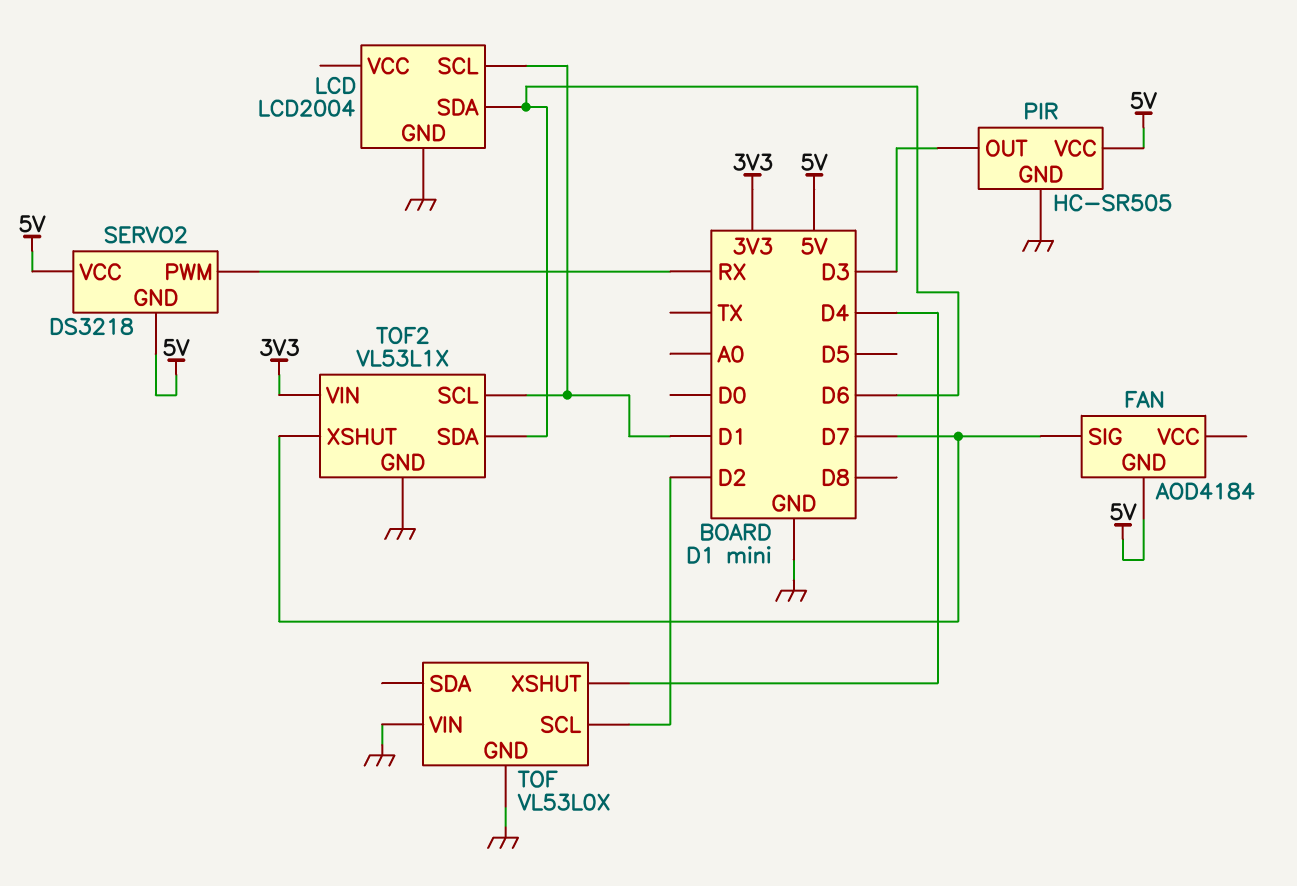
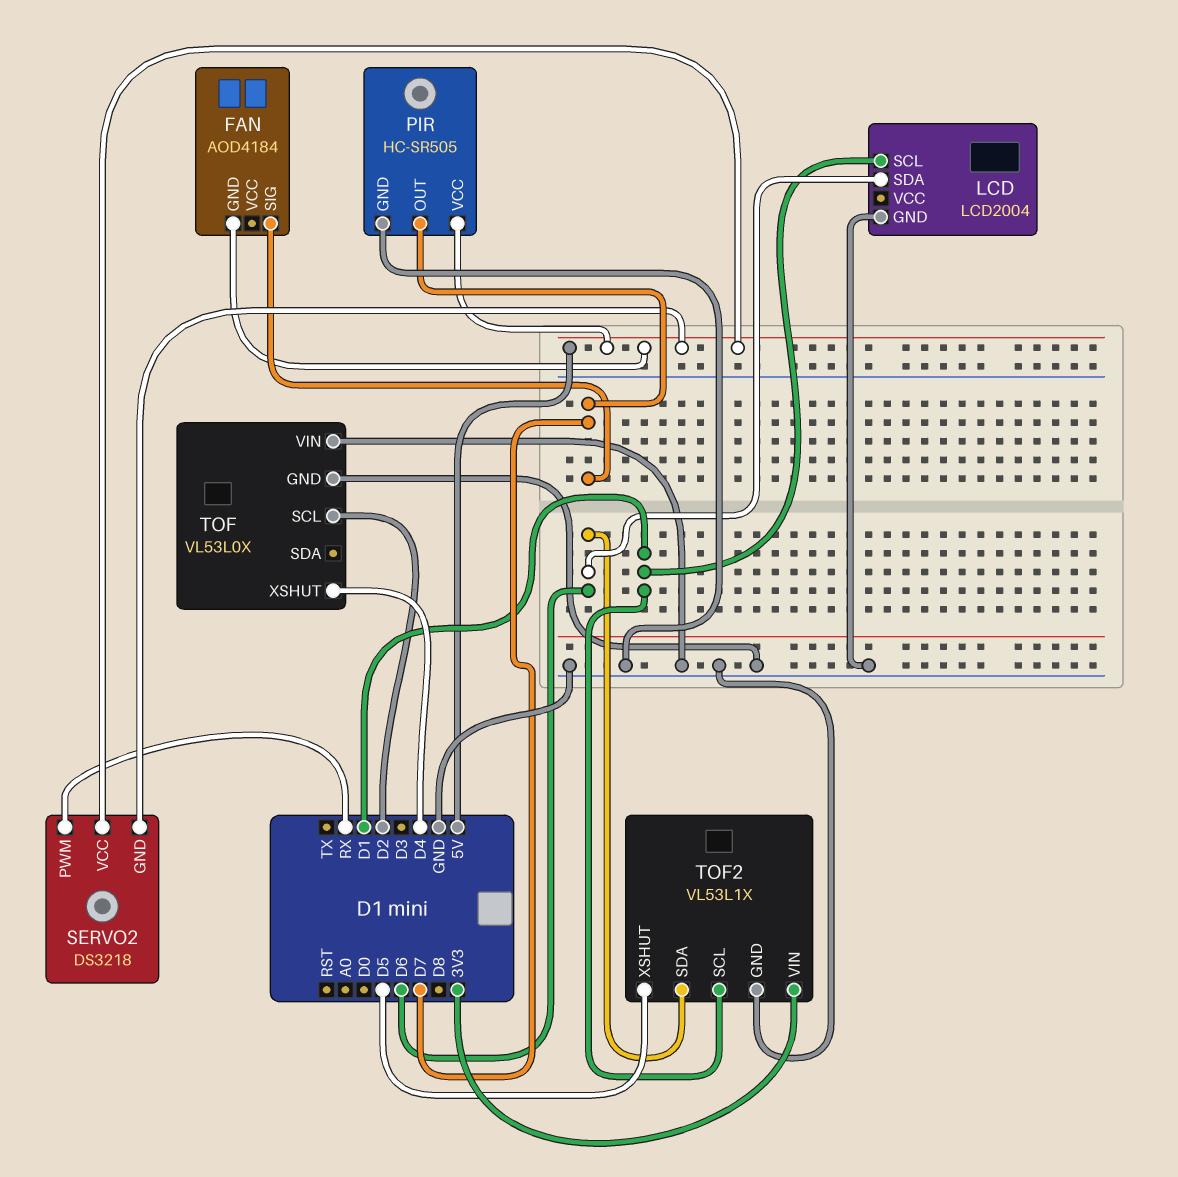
PIR pin OUT: D3 -> D7
TOF2 pin XSHUT: D7 -> D5

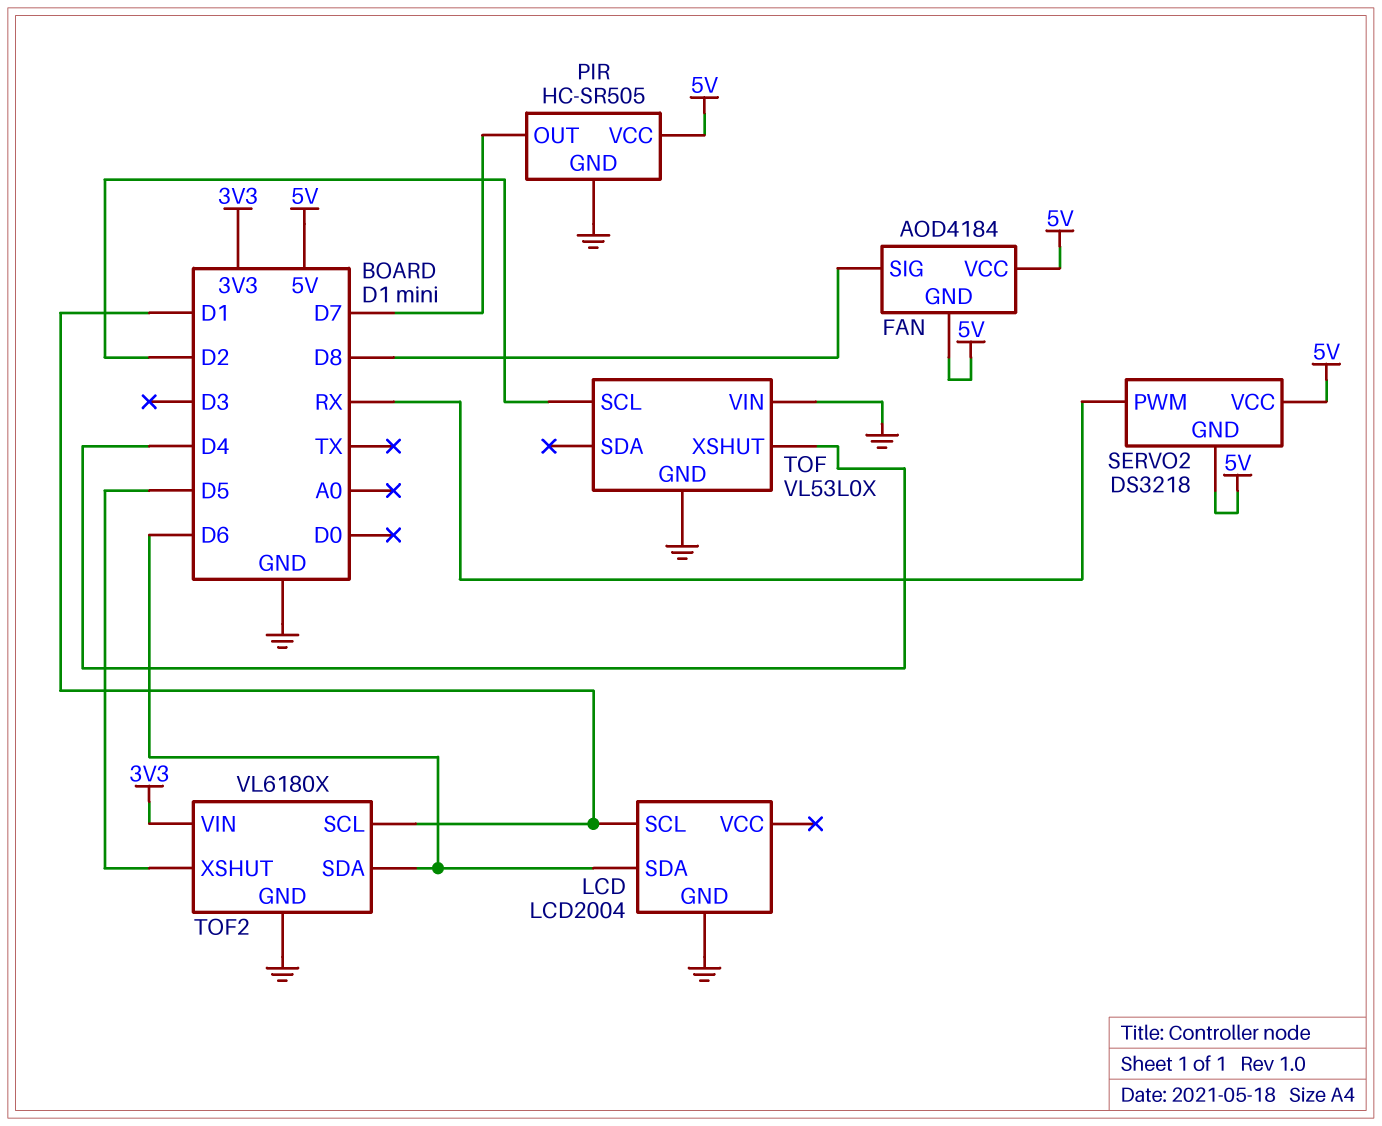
FAN pin SIG: D7 -> D8
FAN pin VCC: none -> 5V
TOF2: VL53L1X -> VL6180X

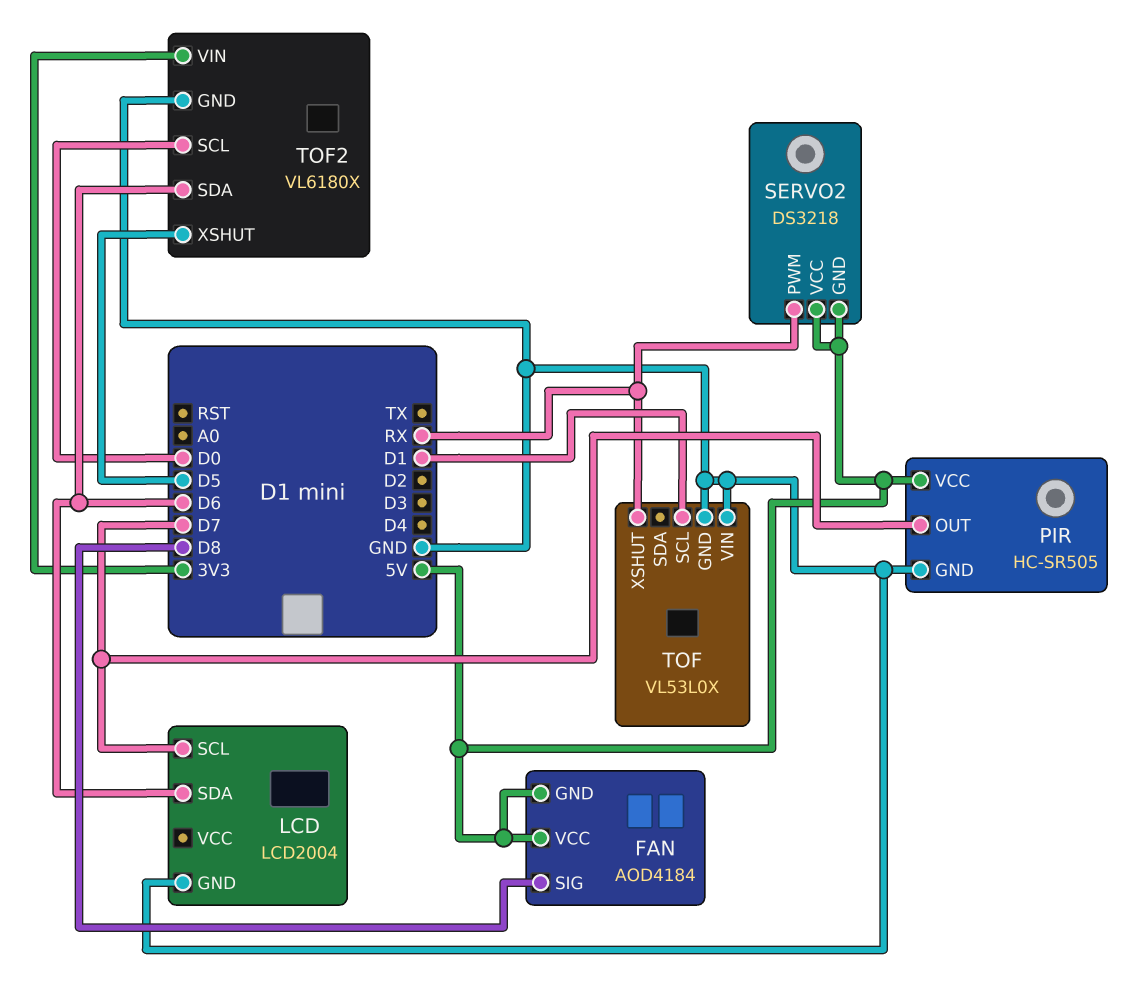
LCD pin SCL: D1 -> D7
TOF pin SCL: D2 -> D1
TOF pin XSHUT: D4 -> RX
TOF2 pin SCL: D1 -> D0

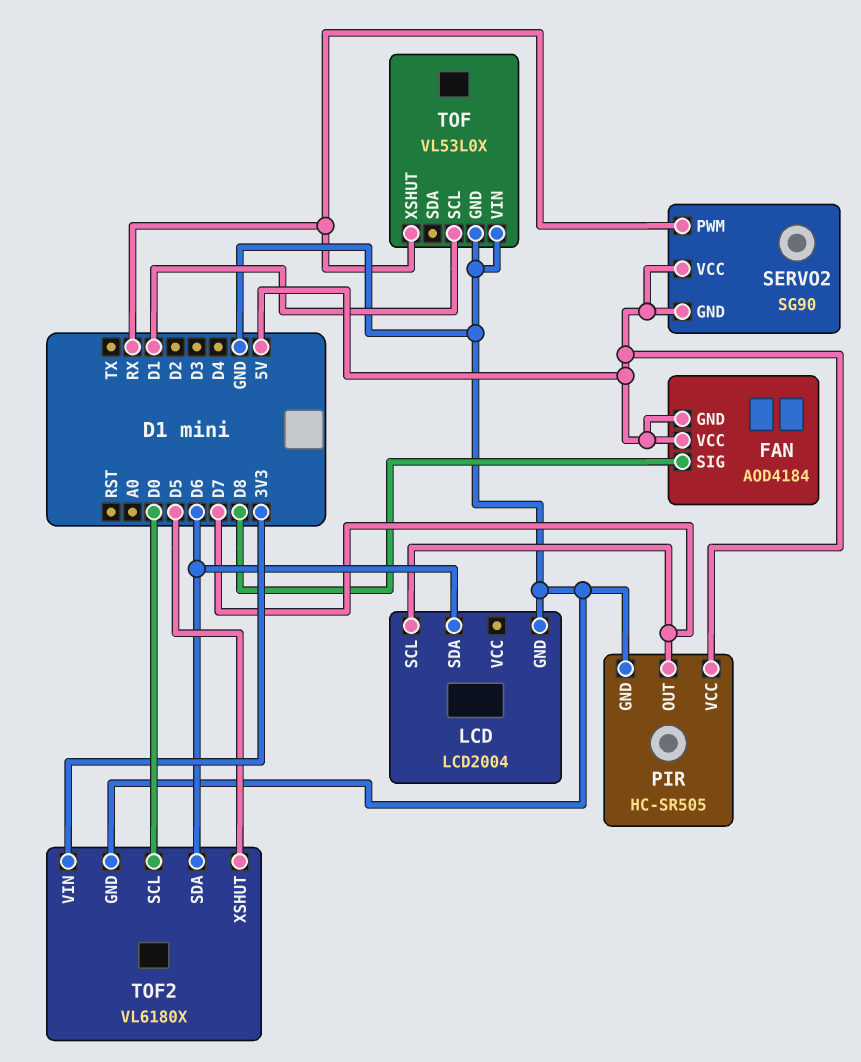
SERVO2: DS3218 -> SG90

